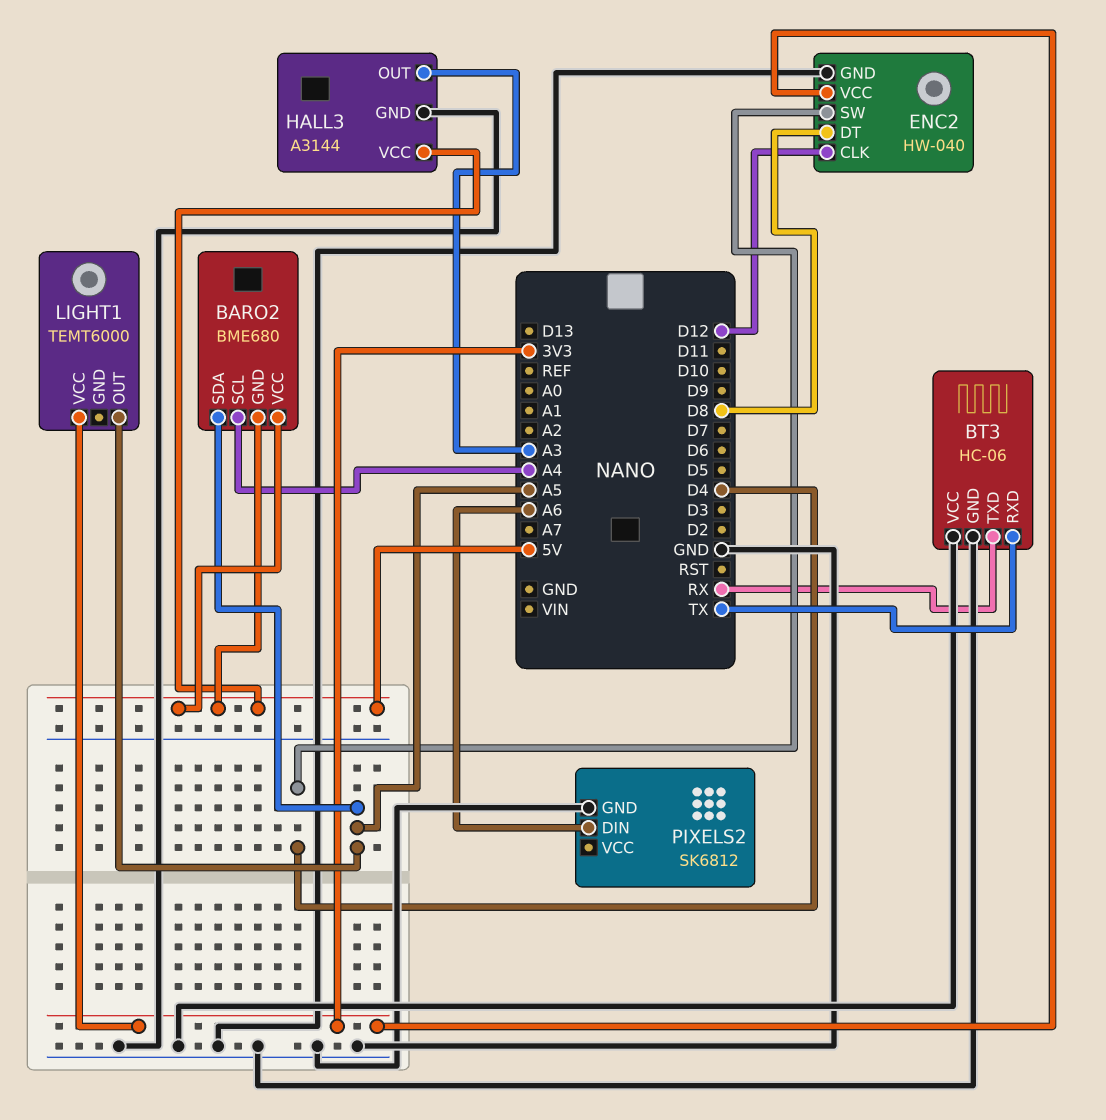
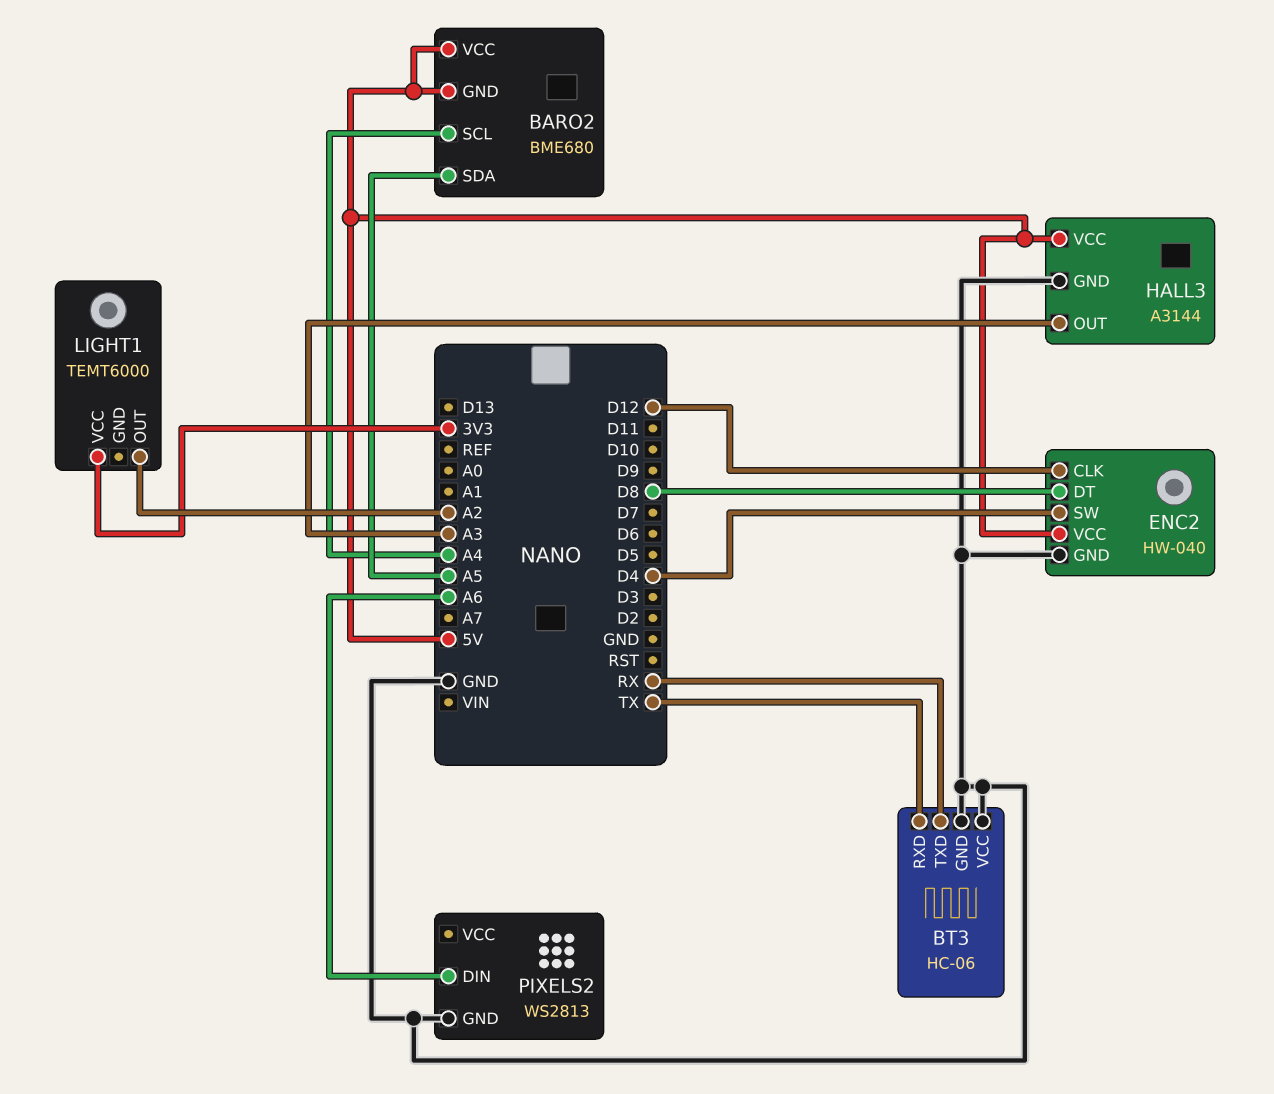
ENC2 pin VCC: 3V3 -> 5V
LIGHT1 pin OUT: A5 -> A2
PIXELS2: SK6812 -> WS2813

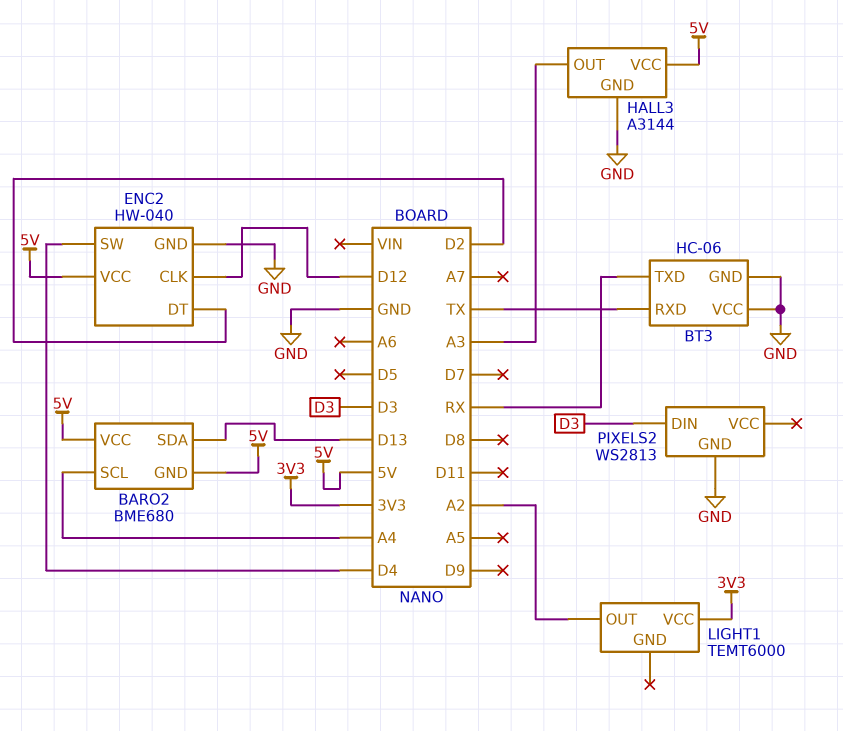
BARO2 pin SDA: A5 -> D13
ENC2 pin DT: D8 -> D2
PIXELS2 pin DIN: A6 -> D3

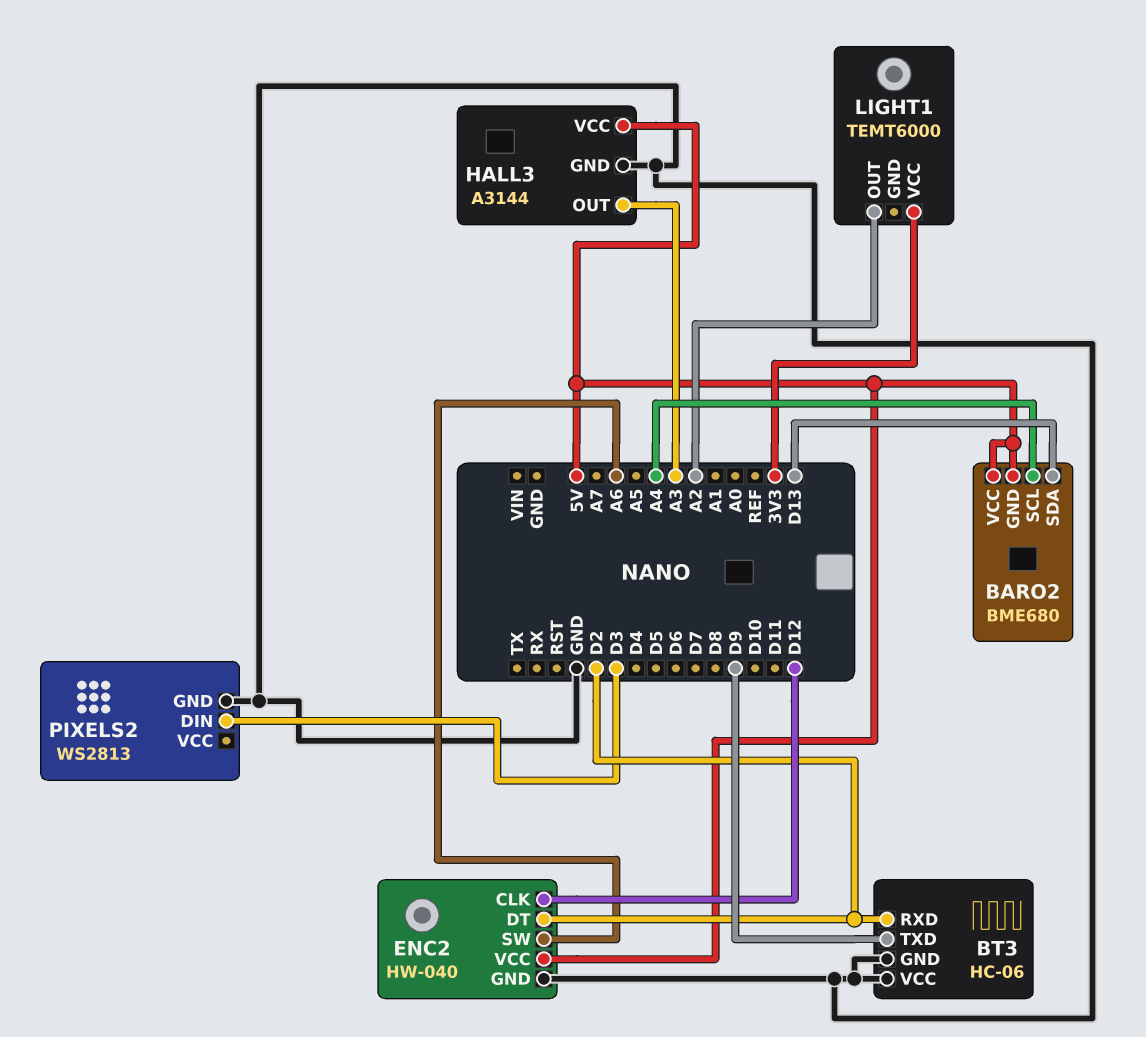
BT3 pin RXD: TX -> D2
BT3 pin TXD: RX -> D9
ENC2 pin SW: D4 -> A6

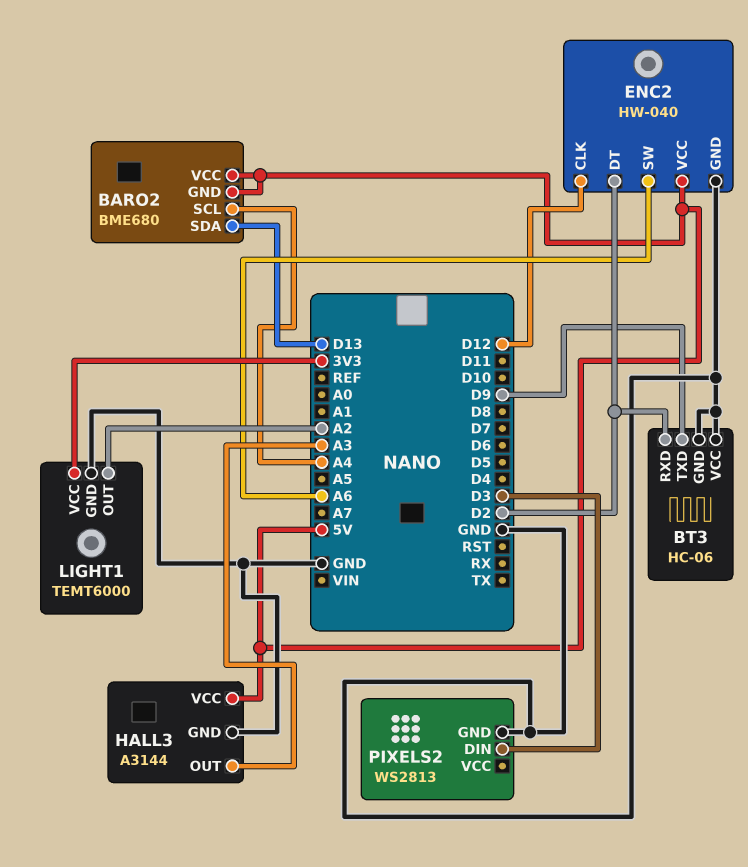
LIGHT1 pin GND: none -> GND

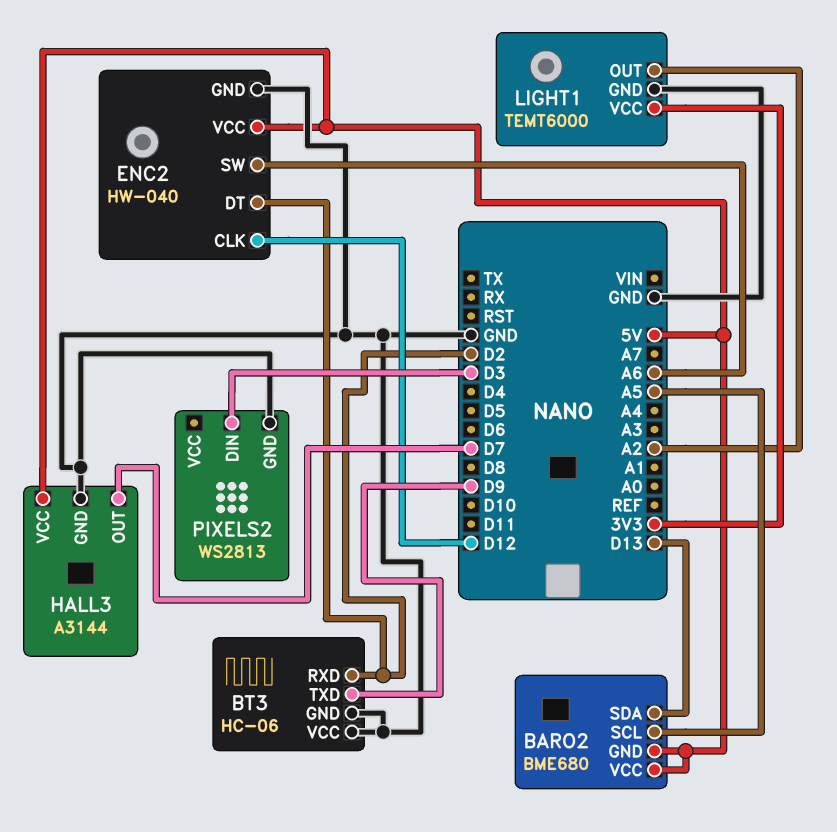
BARO2 pin SCL: A4 -> A5
HALL3 pin OUT: A3 -> D7

